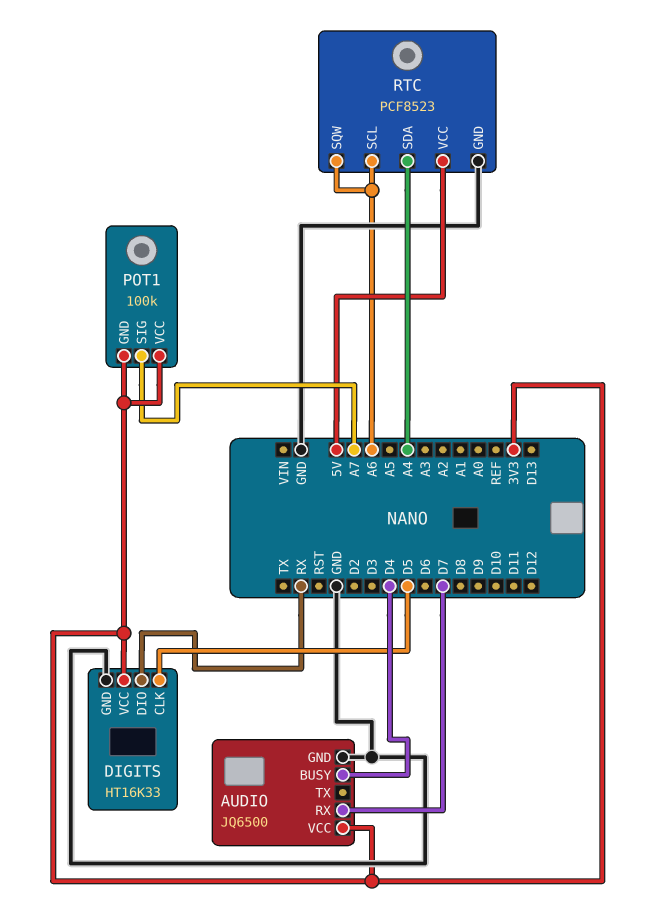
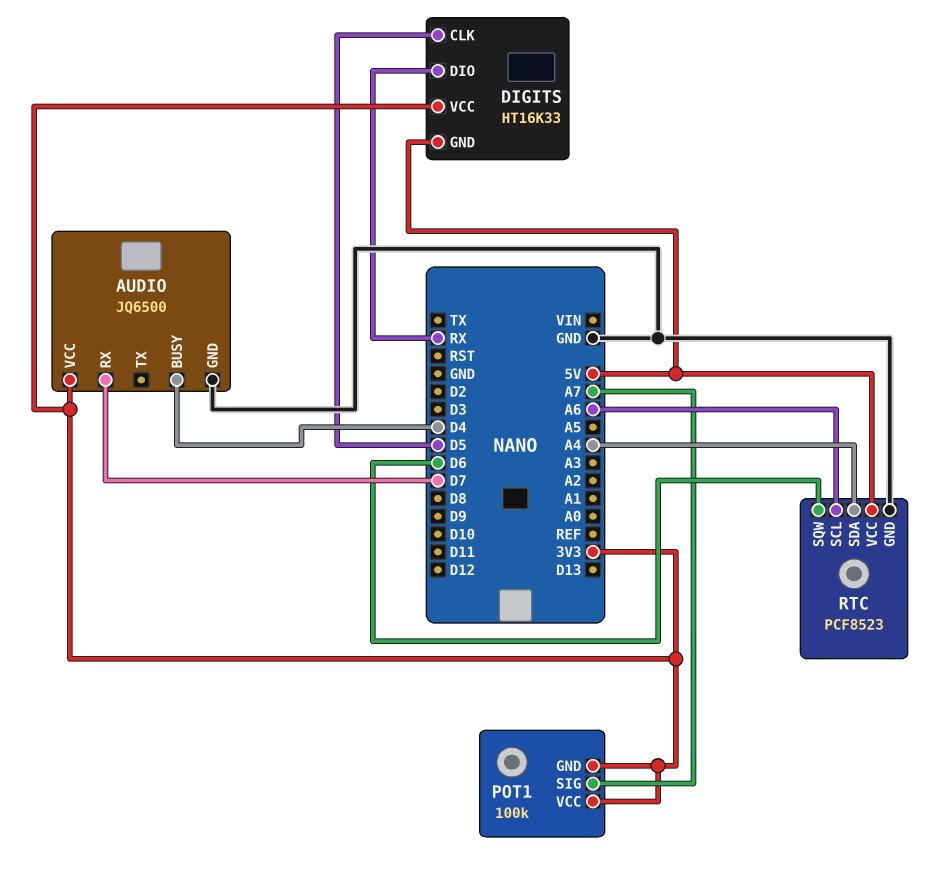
DIGITS pin GND: GND -> 5V
RTC pin SQW: A6 -> D6

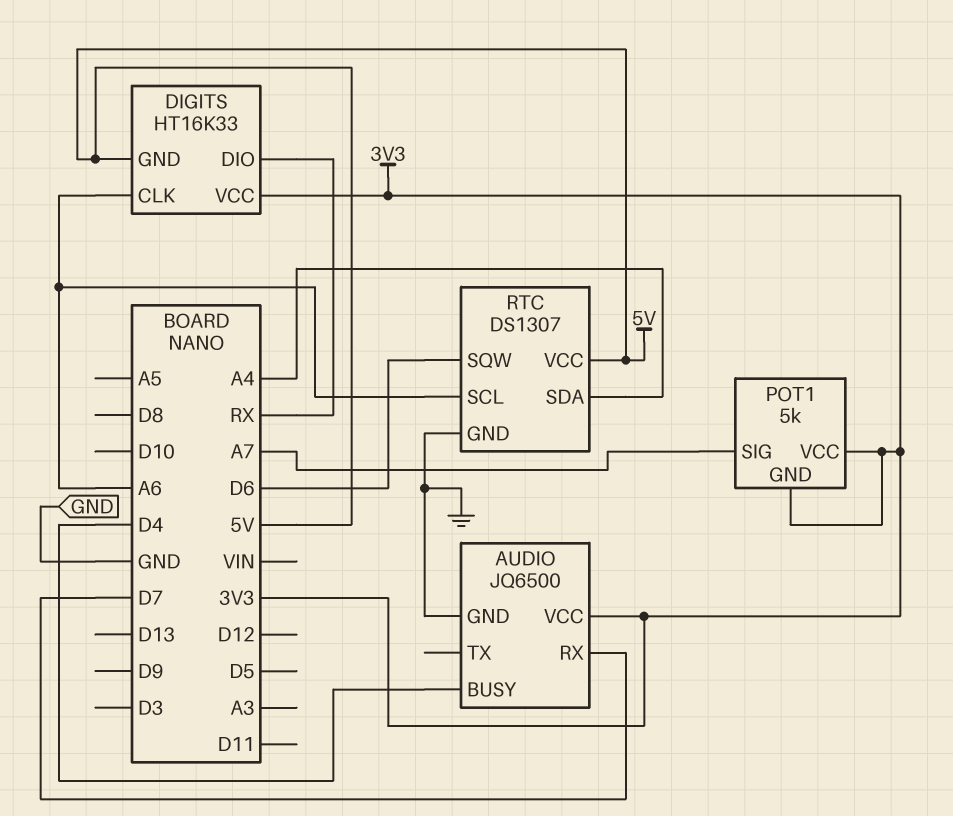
DIGITS pin CLK: D5 -> A6
POT1: 100k -> 5k
RTC: PCF8523 -> DS1307

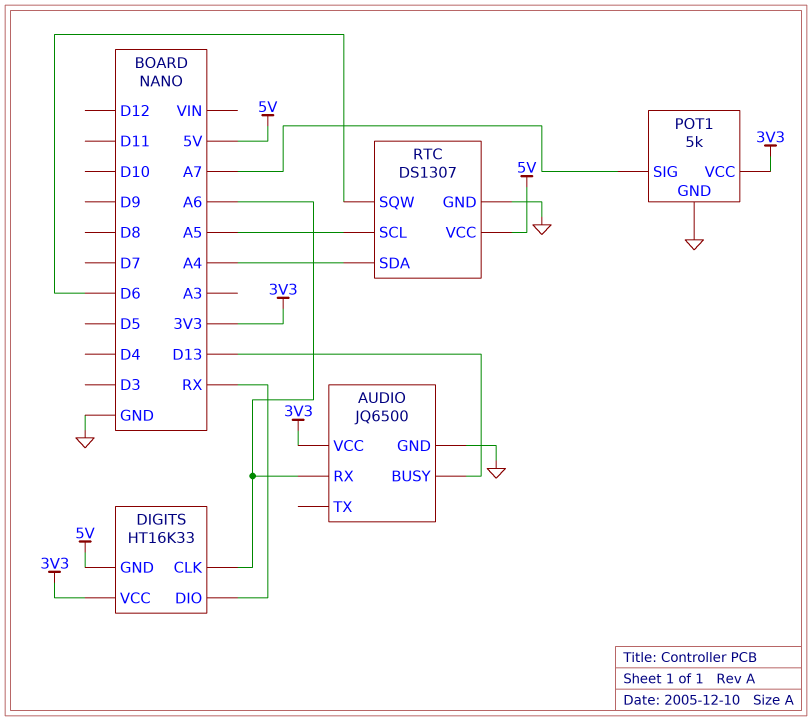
AUDIO pin BUSY: D4 -> D13
AUDIO pin RX: D7 -> A6
POT1 pin GND: 3V3 -> GND
RTC pin SCL: A6 -> A5

